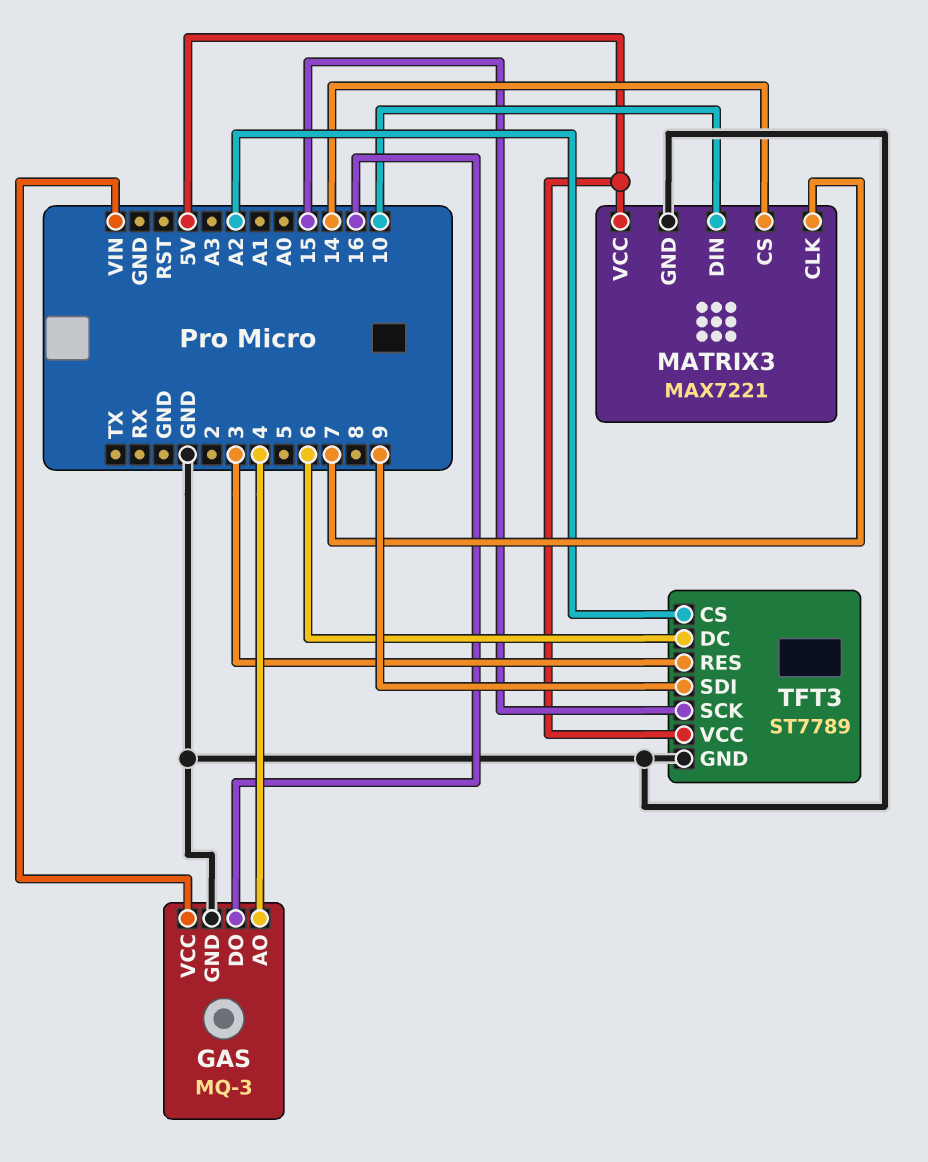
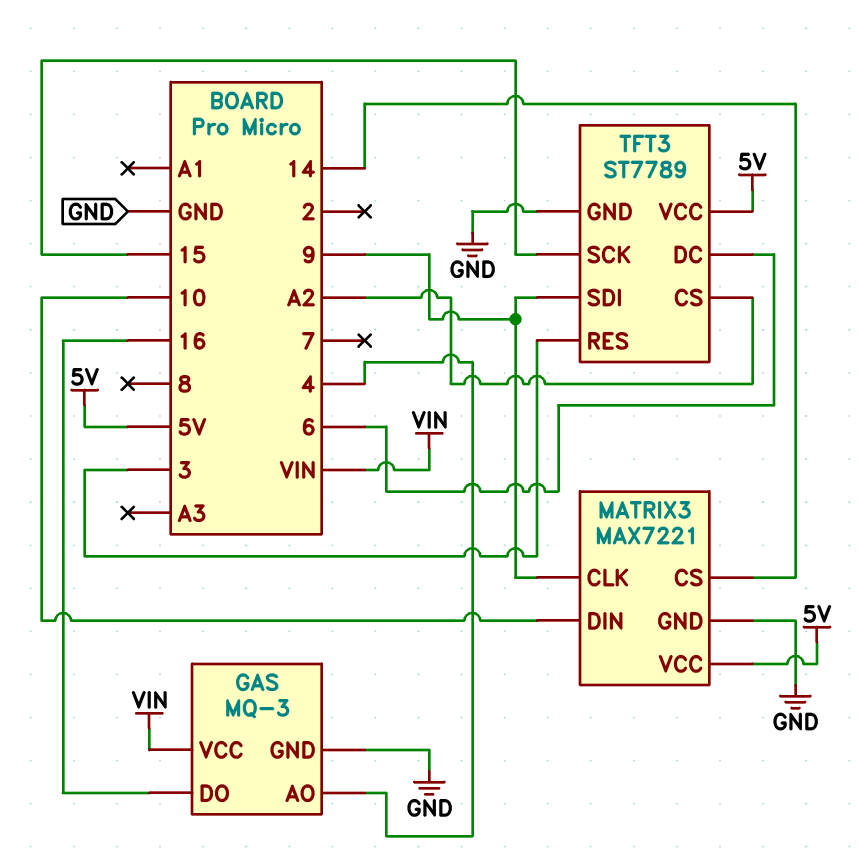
MATRIX3 pin CLK: 7 -> 9

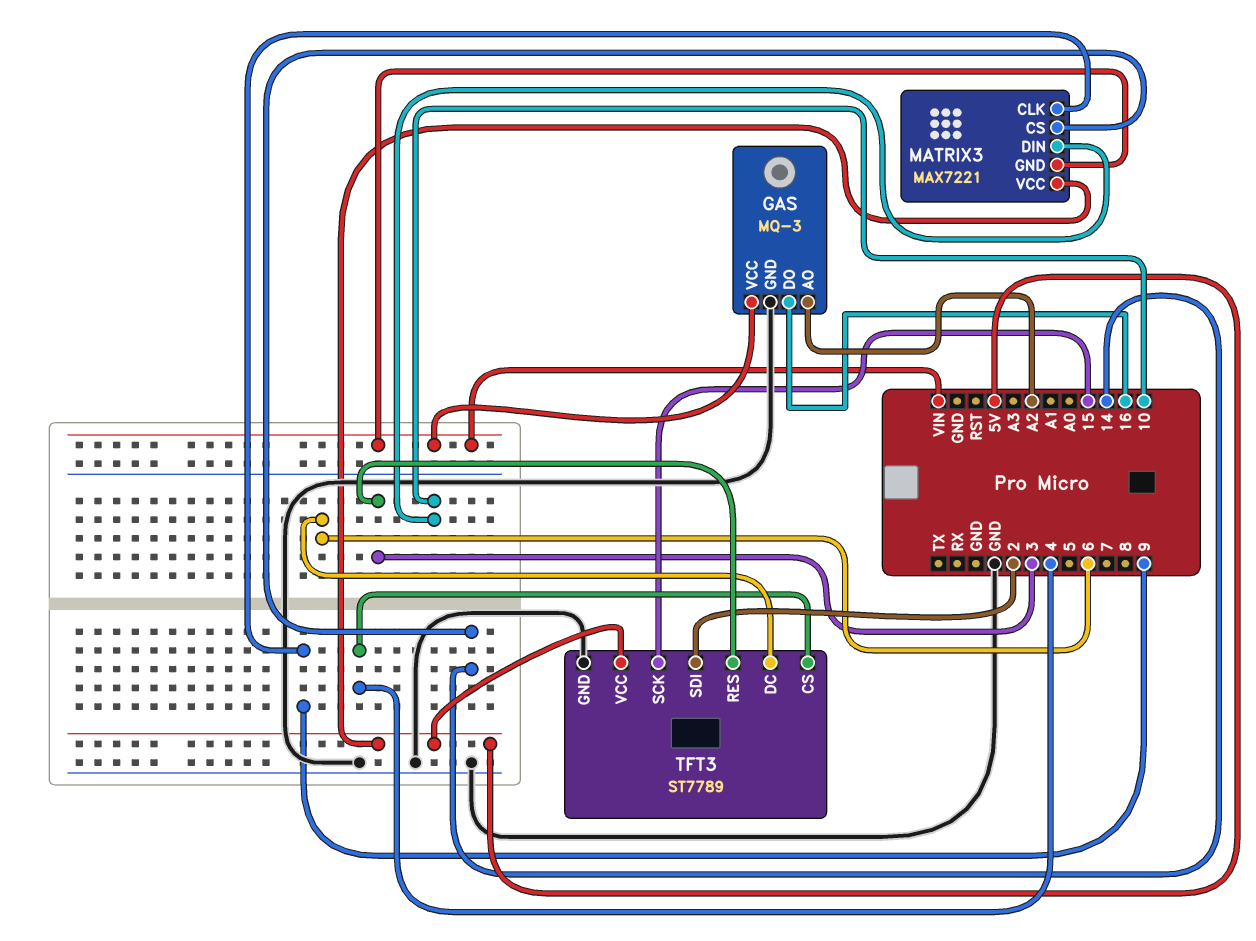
GAS pin AO: 4 -> A2
MATRIX3 pin GND: GND -> VIN
TFT3 pin CS: A2 -> 4
TFT3 pin SDI: 9 -> 2

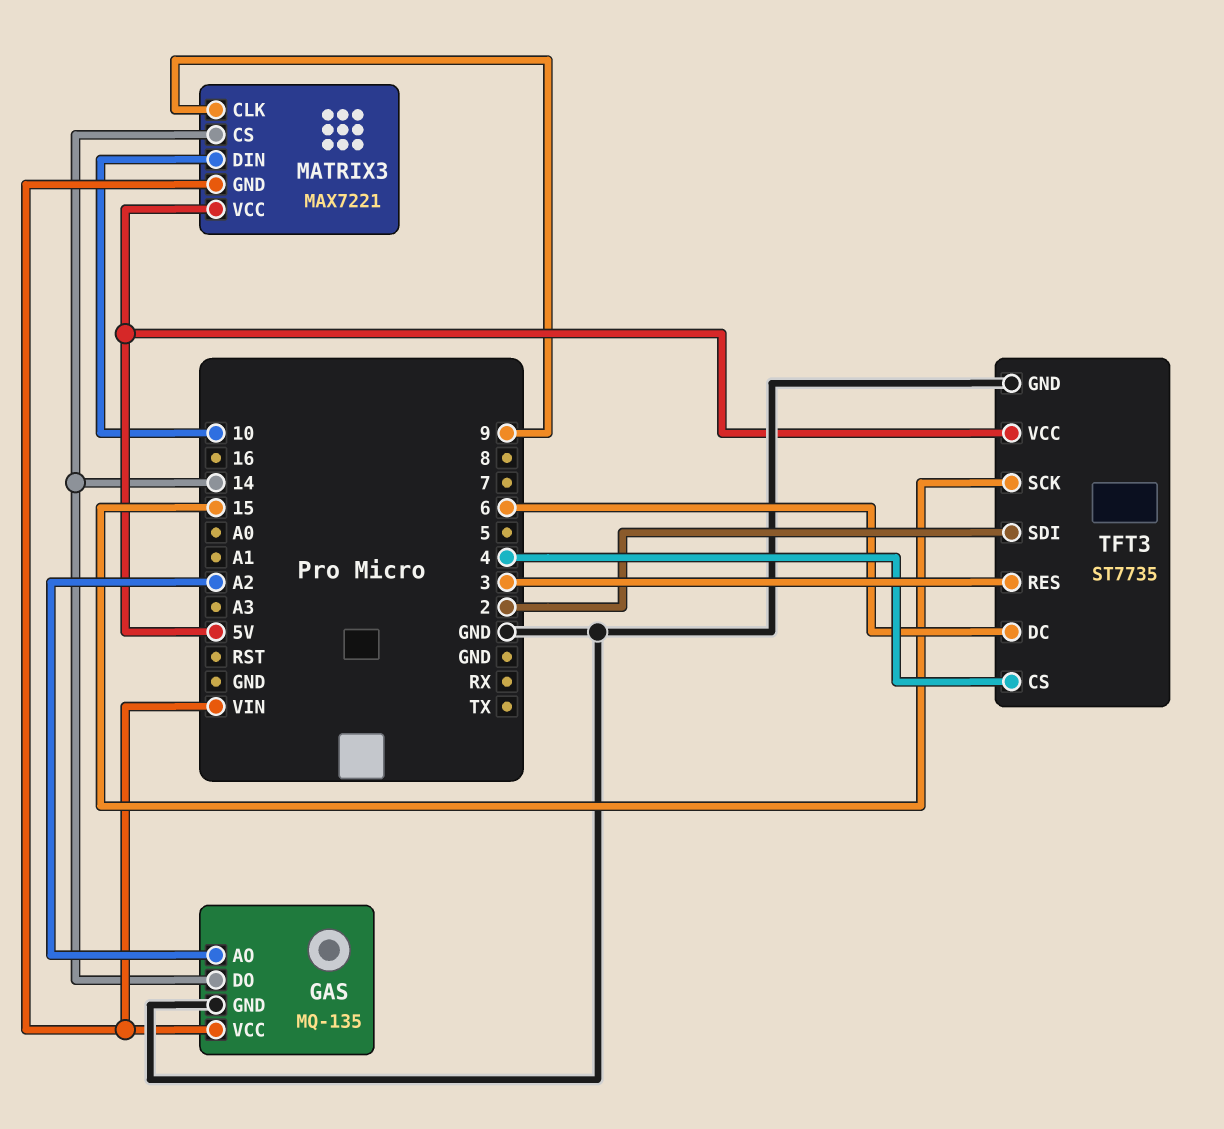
GAS: MQ-3 -> MQ-135
GAS pin DO: 16 -> 14
TFT3: ST7789 -> ST7735

